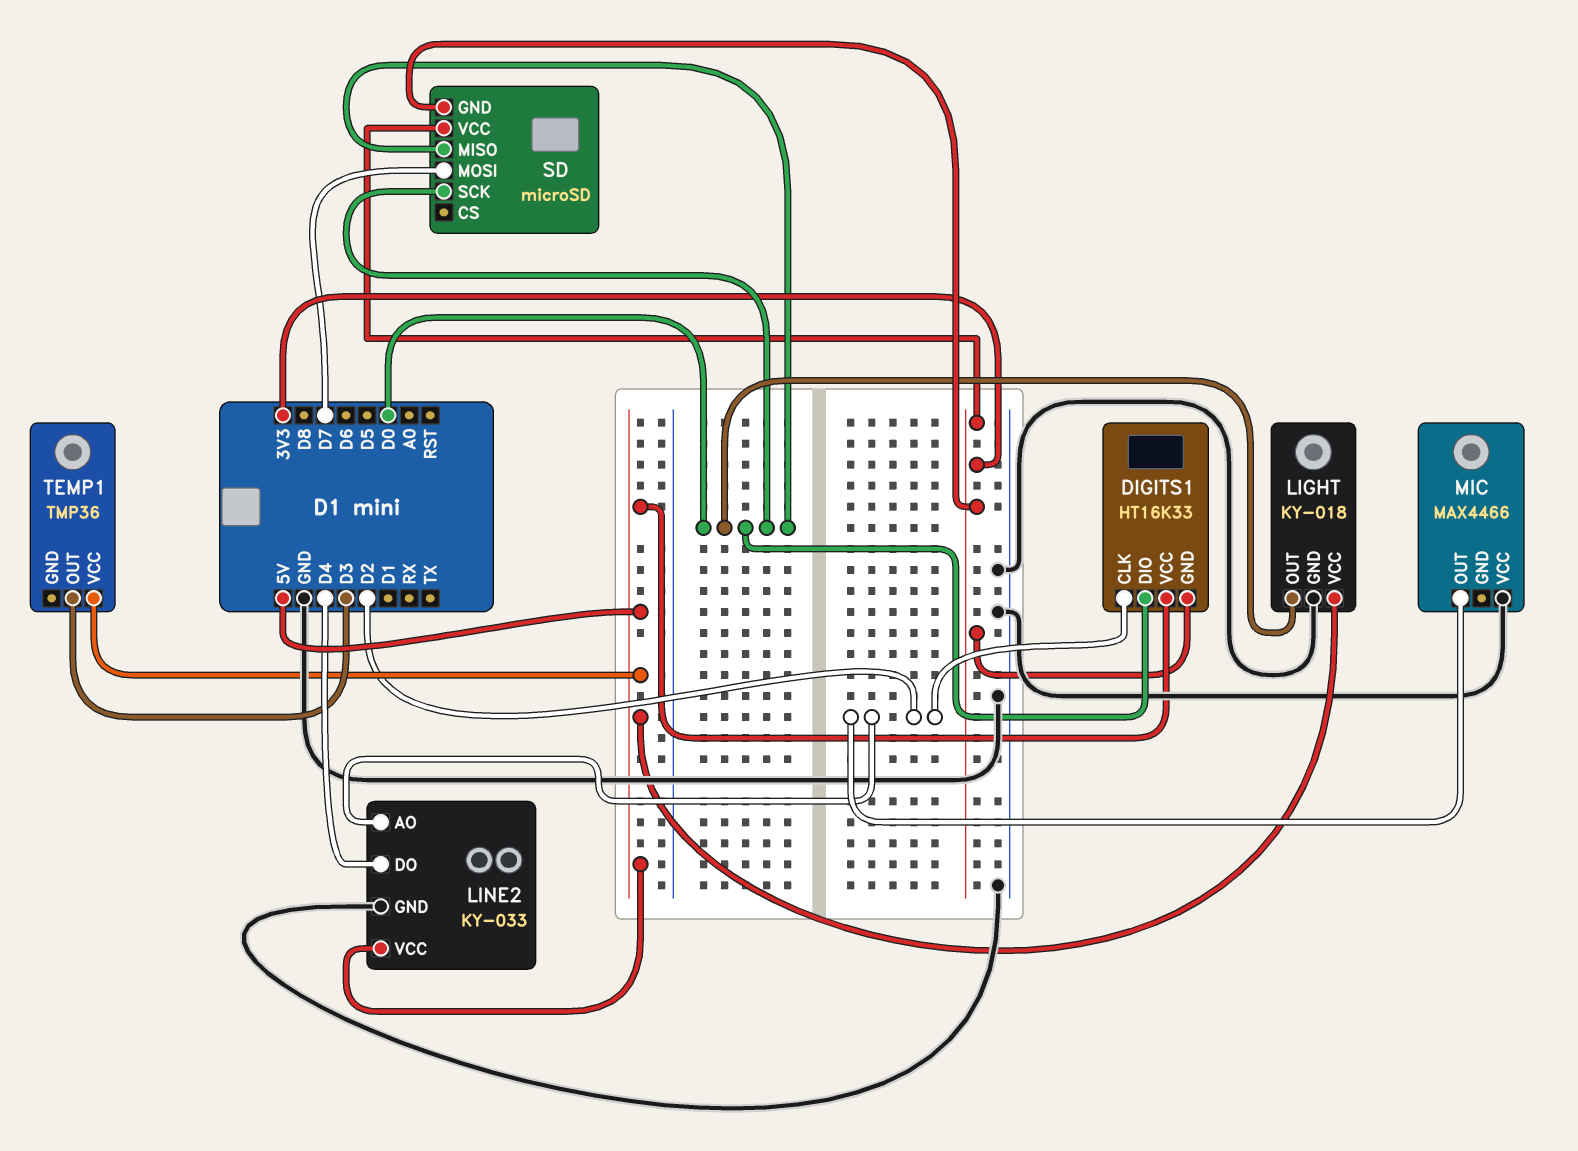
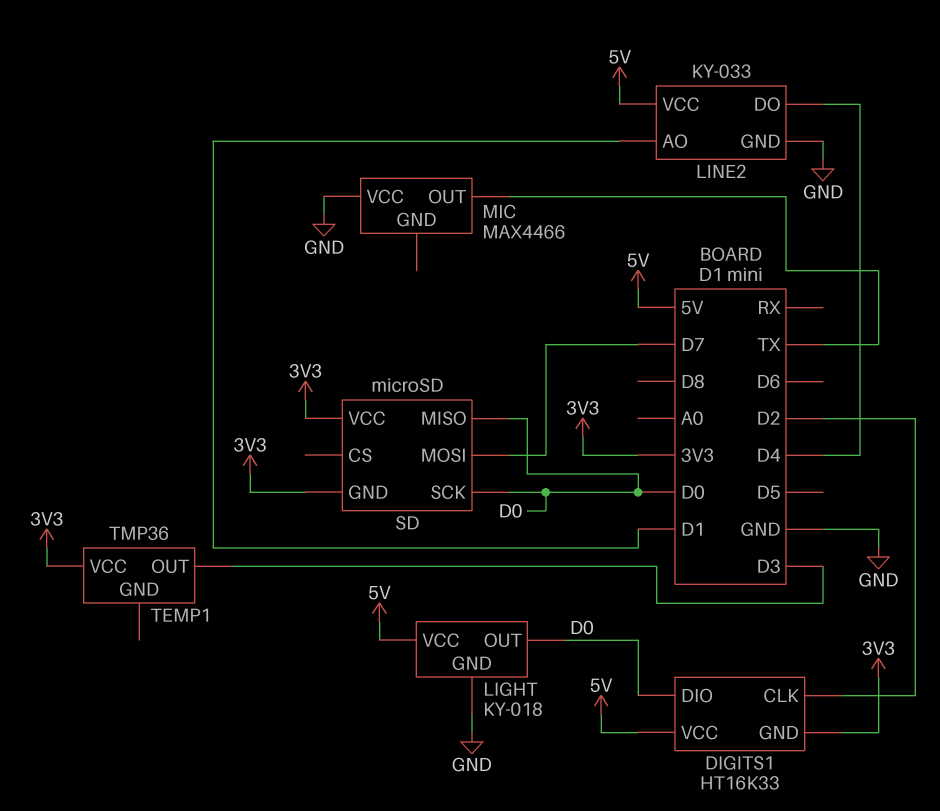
LINE2 pin AO: D2 -> D1
MIC pin OUT: D2 -> TX
TEMP1 pin VCC: 5V -> 3V3

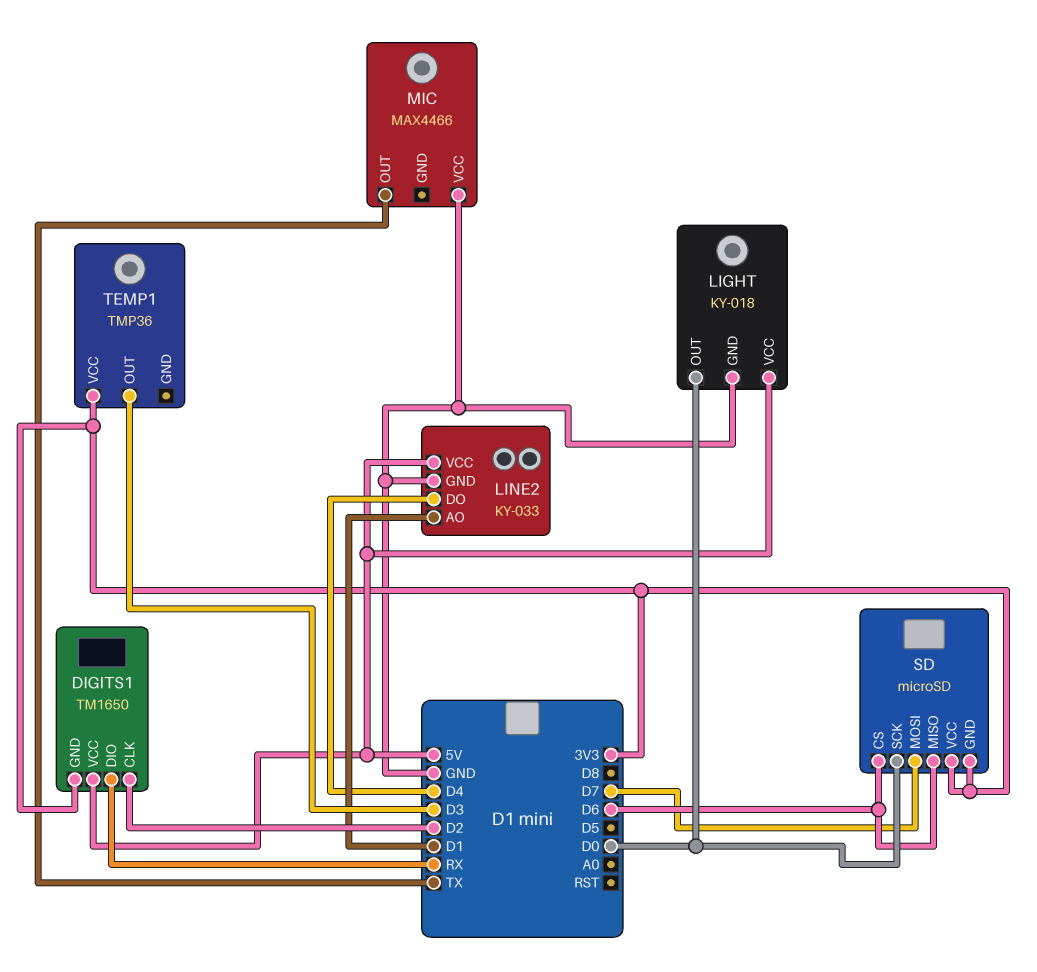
DIGITS1: HT16K33 -> TM1650
DIGITS1 pin DIO: D0 -> RX
SD pin CS: none -> D6
SD pin MISO: D0 -> D6

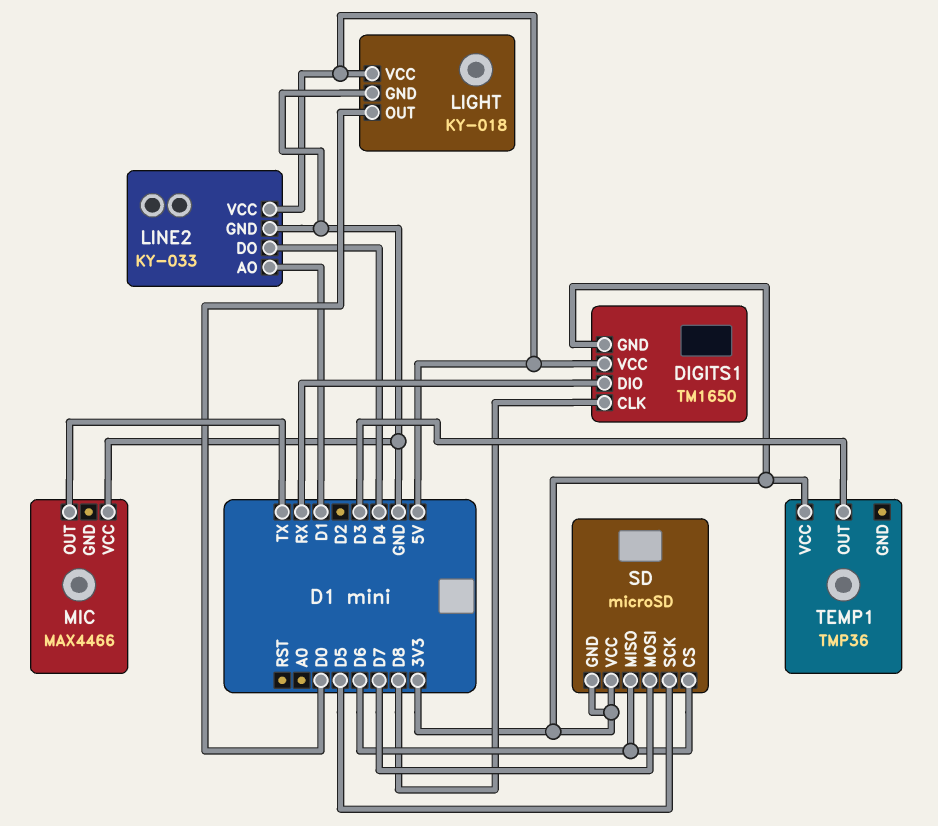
DIGITS1 pin CLK: D2 -> D8
SD pin SCK: D0 -> D5

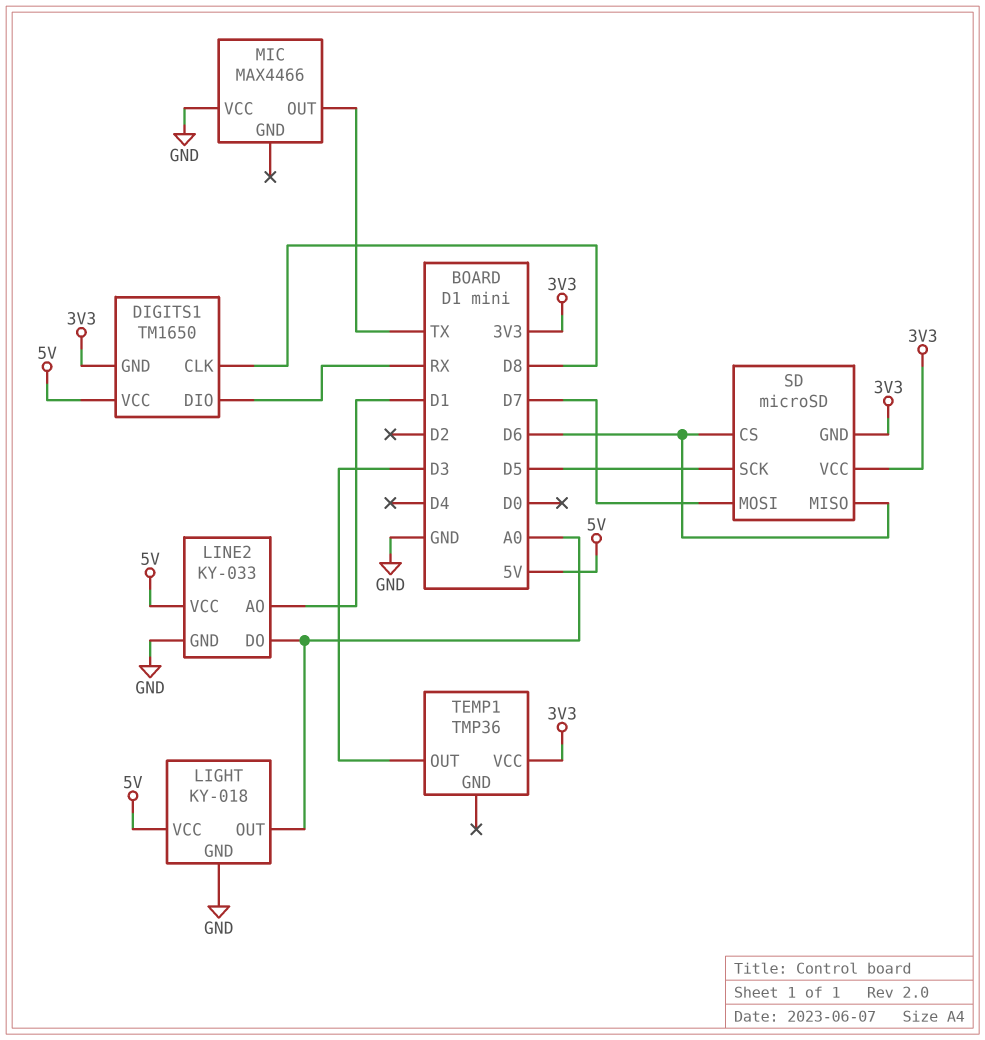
LIGHT pin OUT: D0 -> A0
LINE2 pin DO: D4 -> A0

